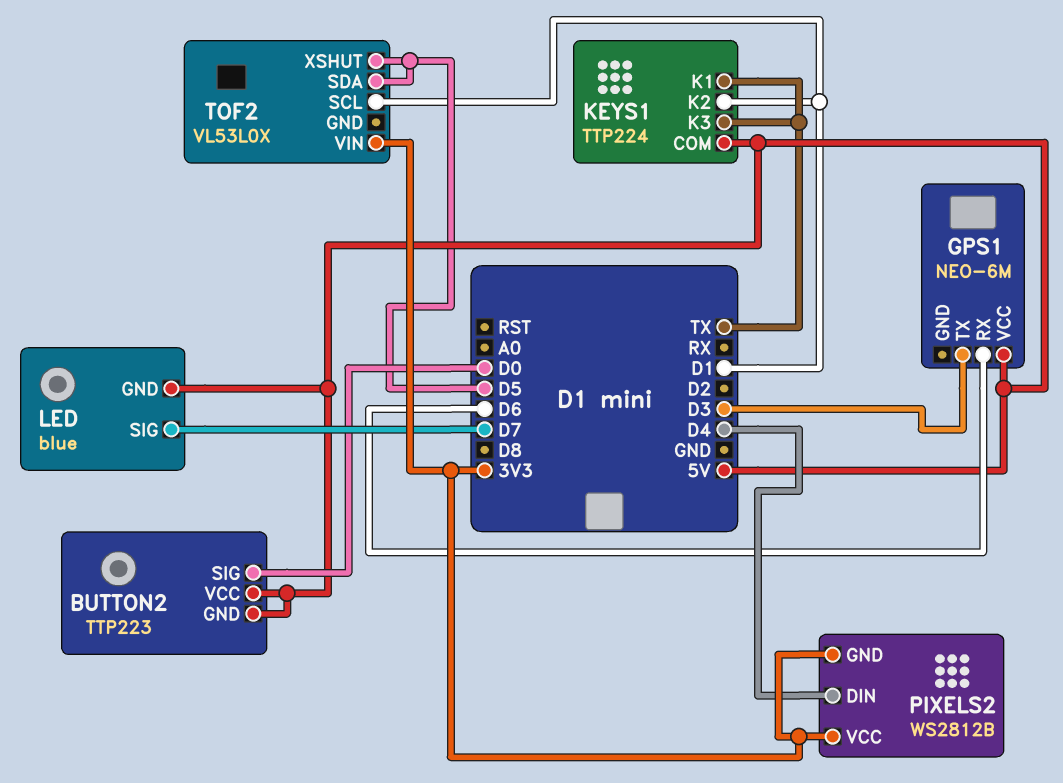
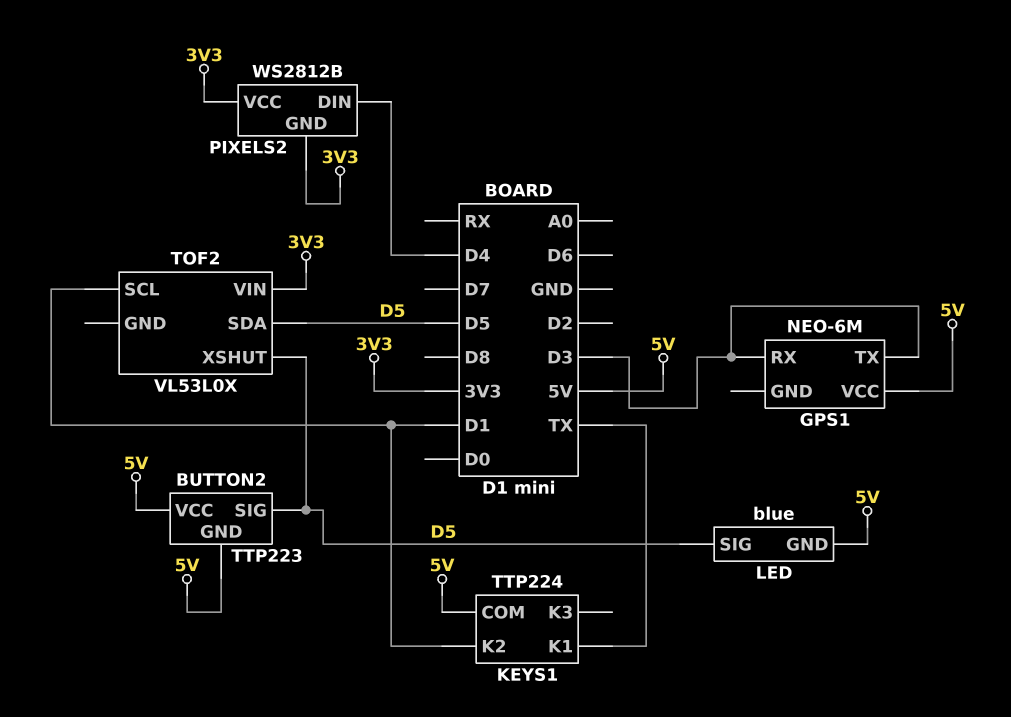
BUTTON2 pin SIG: D0 -> D5
GPS1 pin RX: D6 -> D3
KEYS1 pin K3: TX -> none
LED pin SIG: D7 -> D5

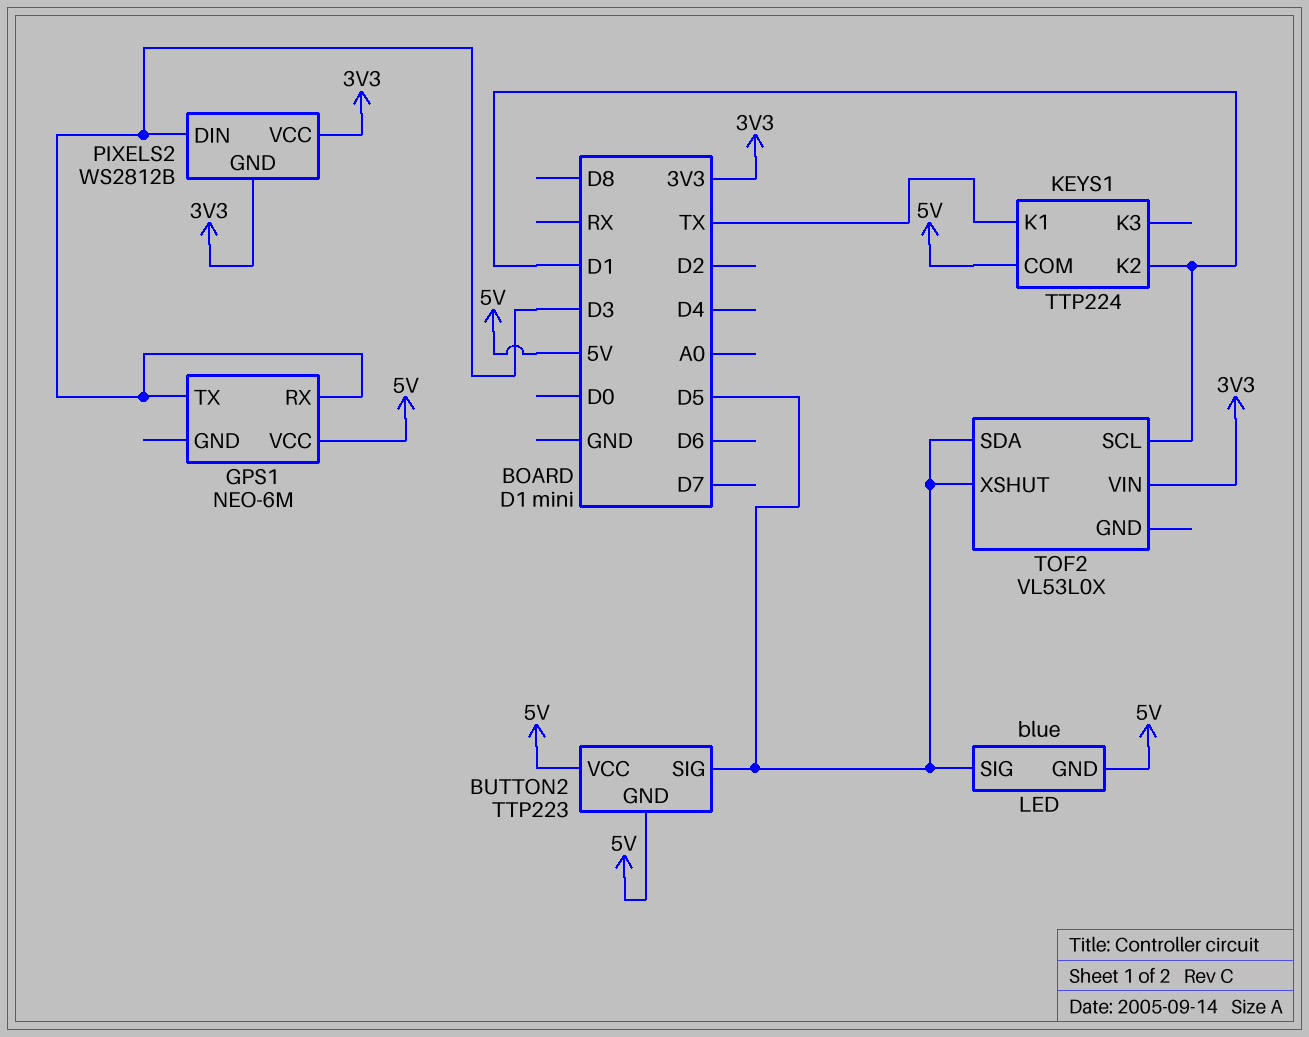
PIXELS2 pin DIN: D4 -> D3

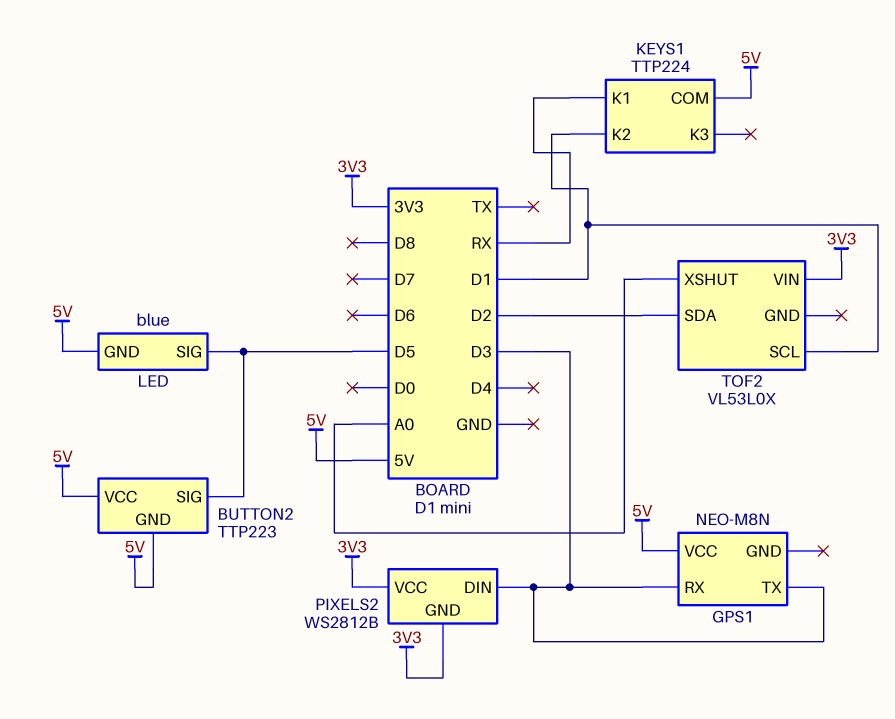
GPS1: NEO-6M -> NEO-M8N
KEYS1 pin K1: TX -> RX
TOF2 pin SDA: D5 -> D2
TOF2 pin XSHUT: D5 -> A0

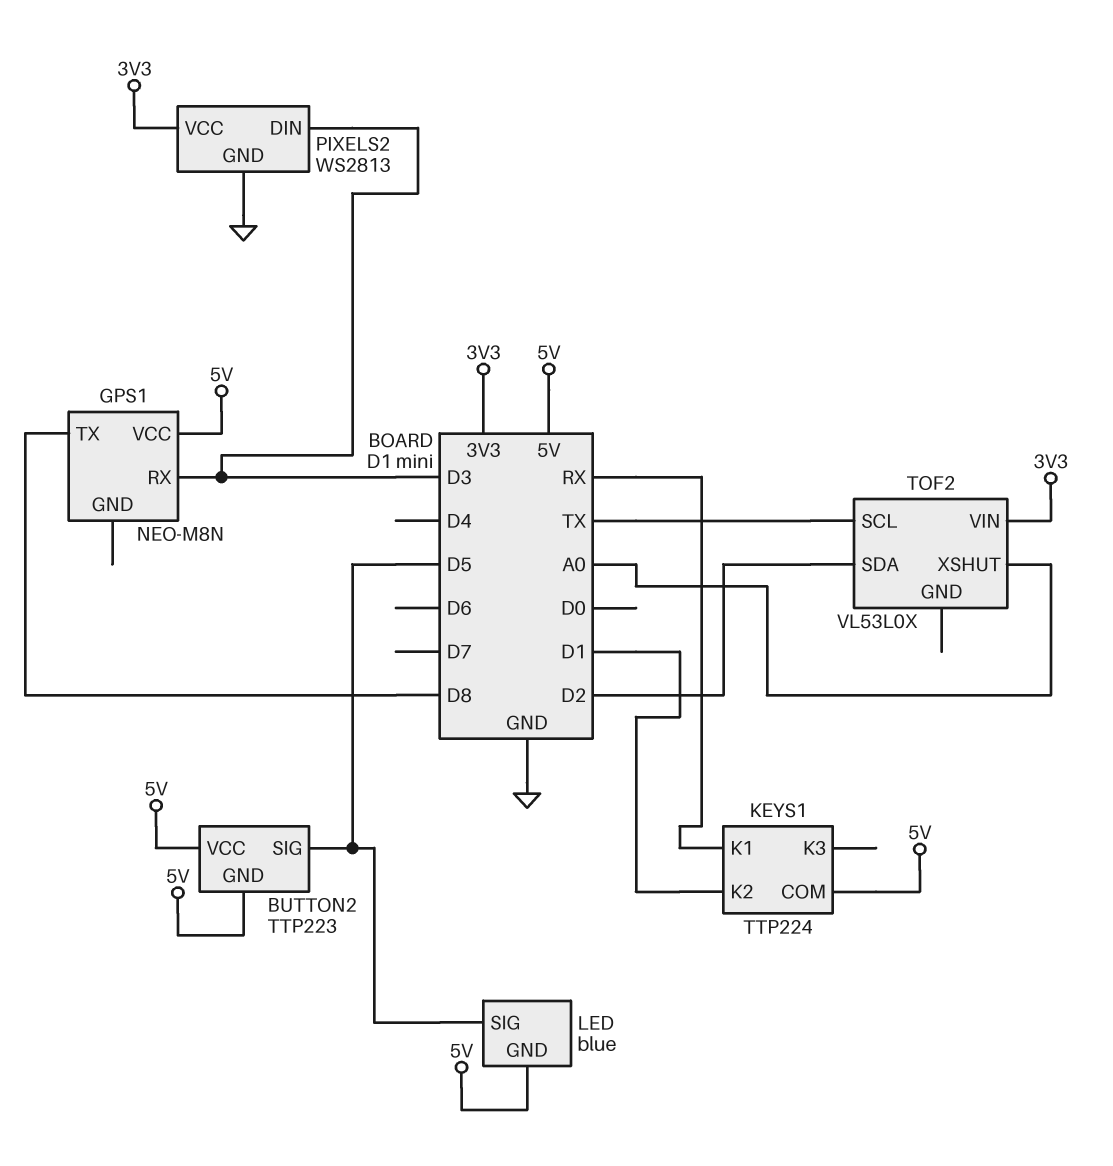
GPS1 pin TX: D3 -> D8
PIXELS2: WS2812B -> WS2813
PIXELS2 pin GND: 3V3 -> GND
TOF2 pin SCL: D1 -> TX

